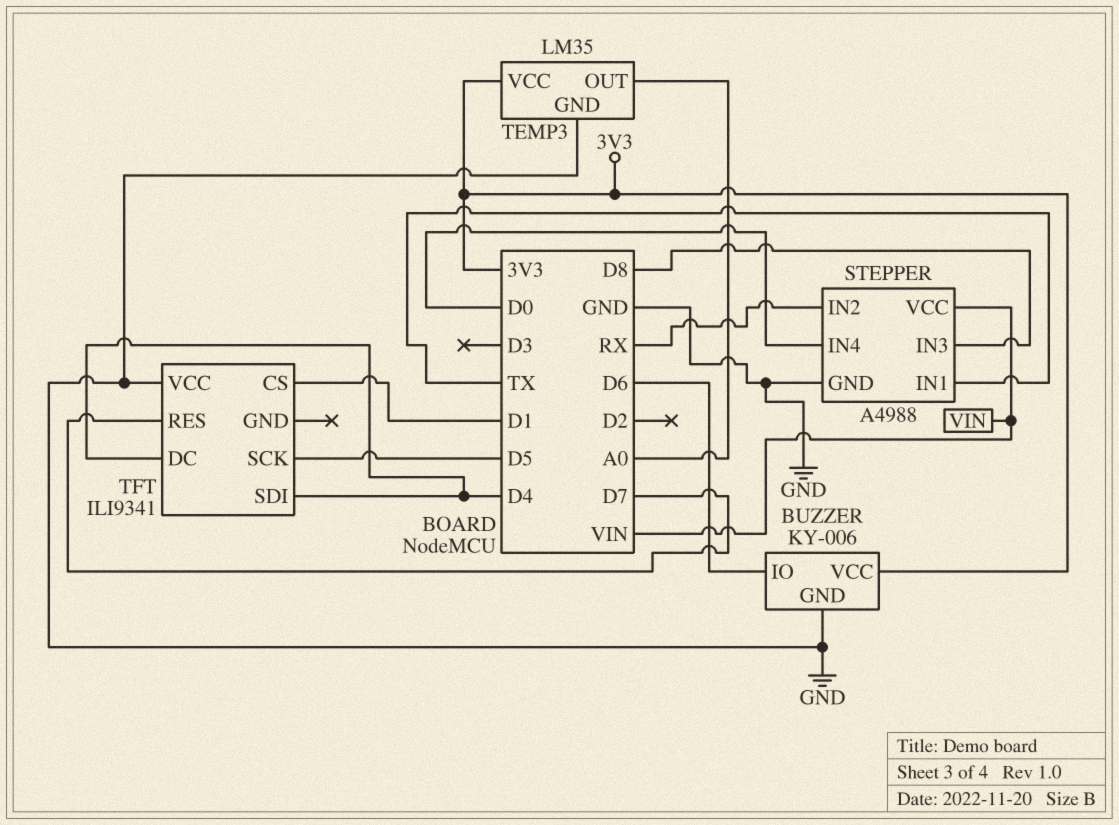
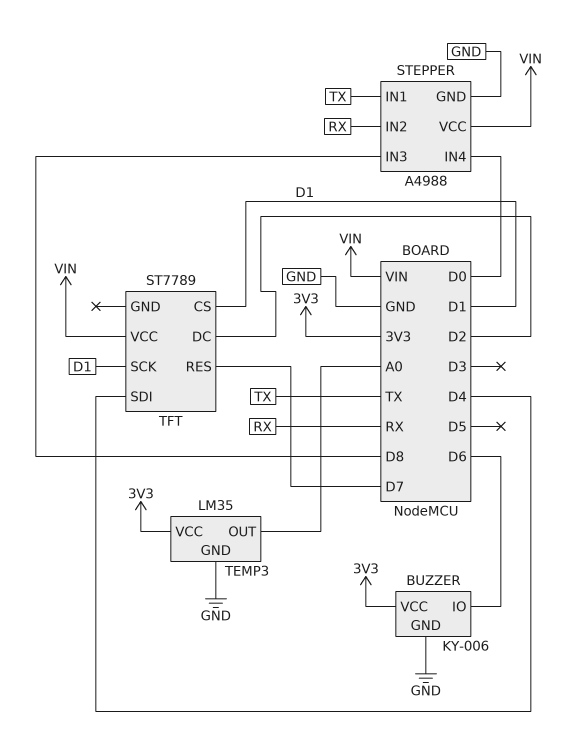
TFT: ILI9341 -> ST7789
TFT pin DC: D4 -> D2
TFT pin SCK: D5 -> D1
TFT pin VCC: GND -> VIN

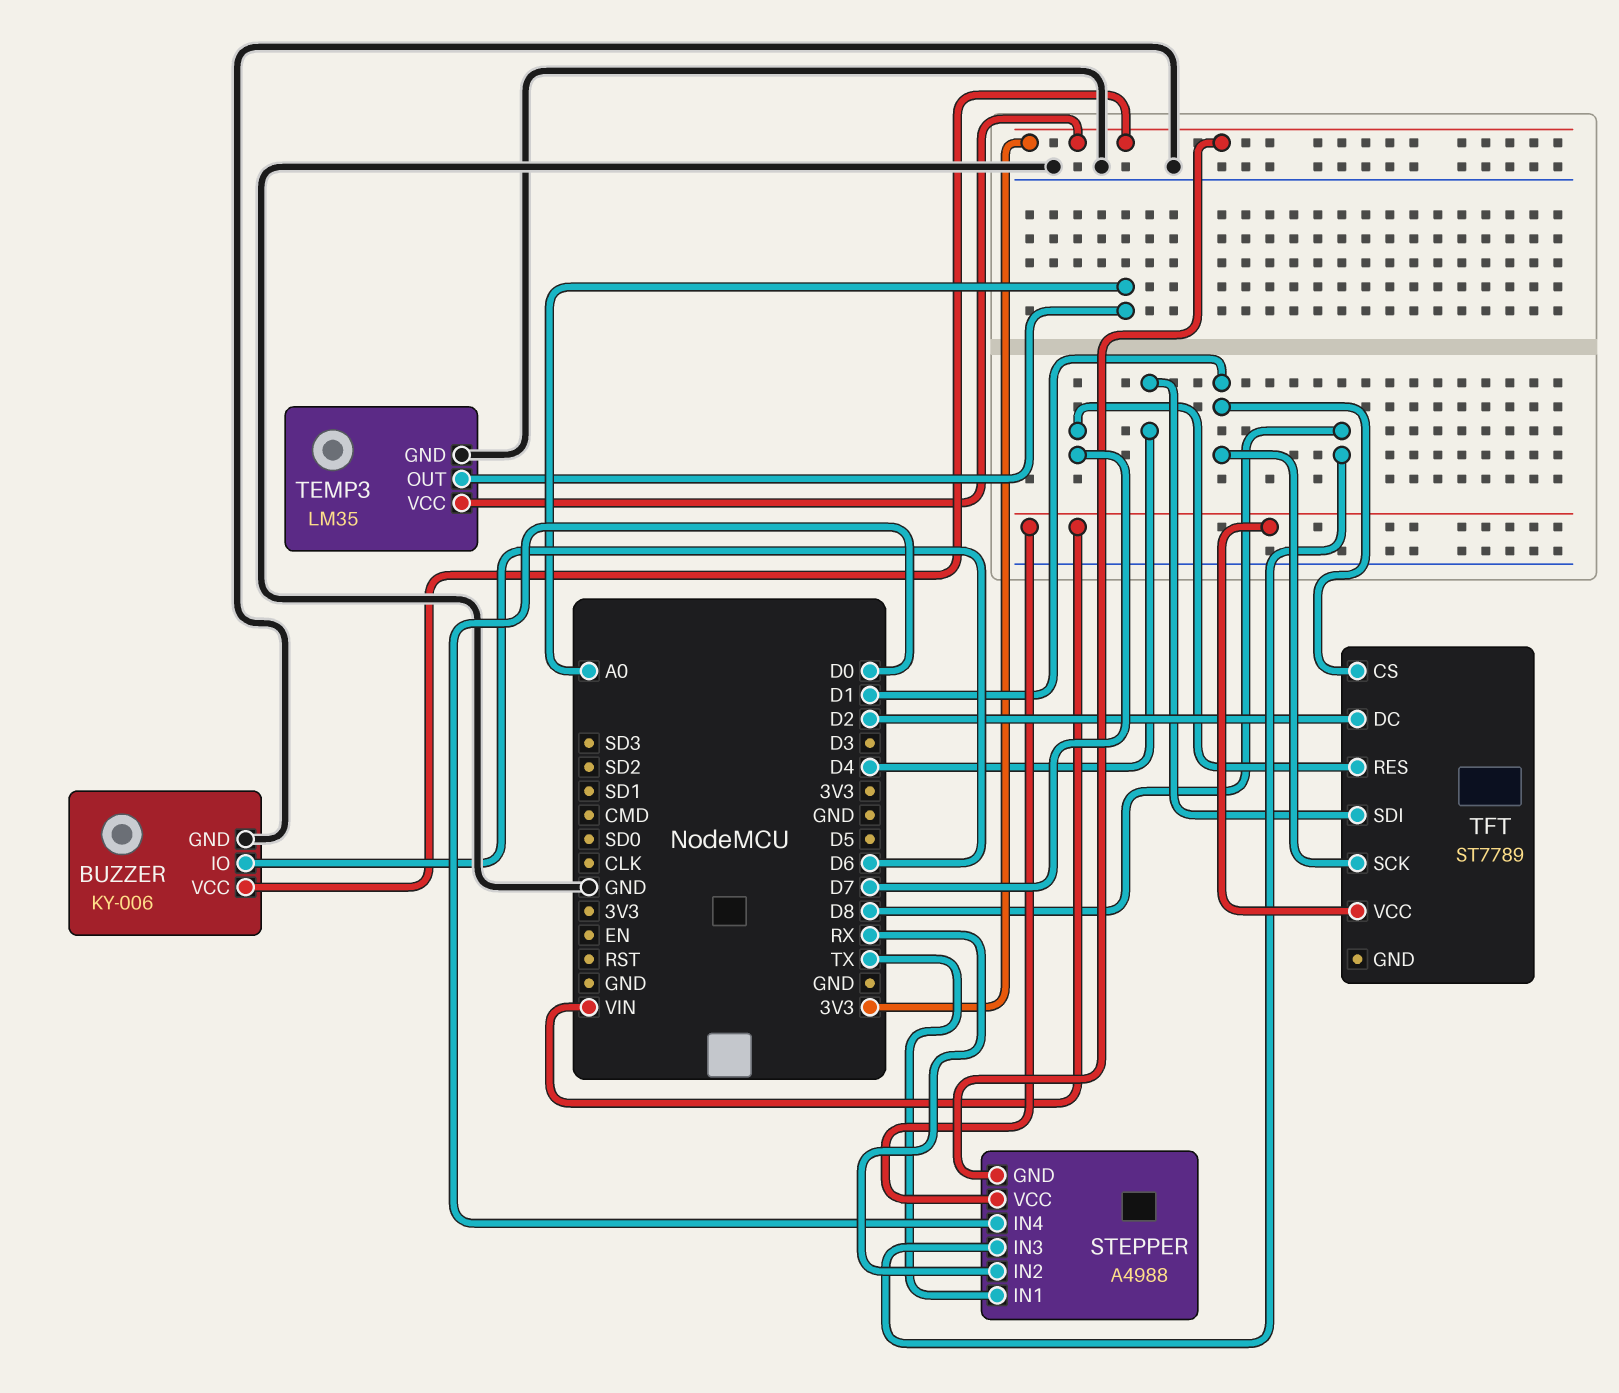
STEPPER pin GND: GND -> 3V3

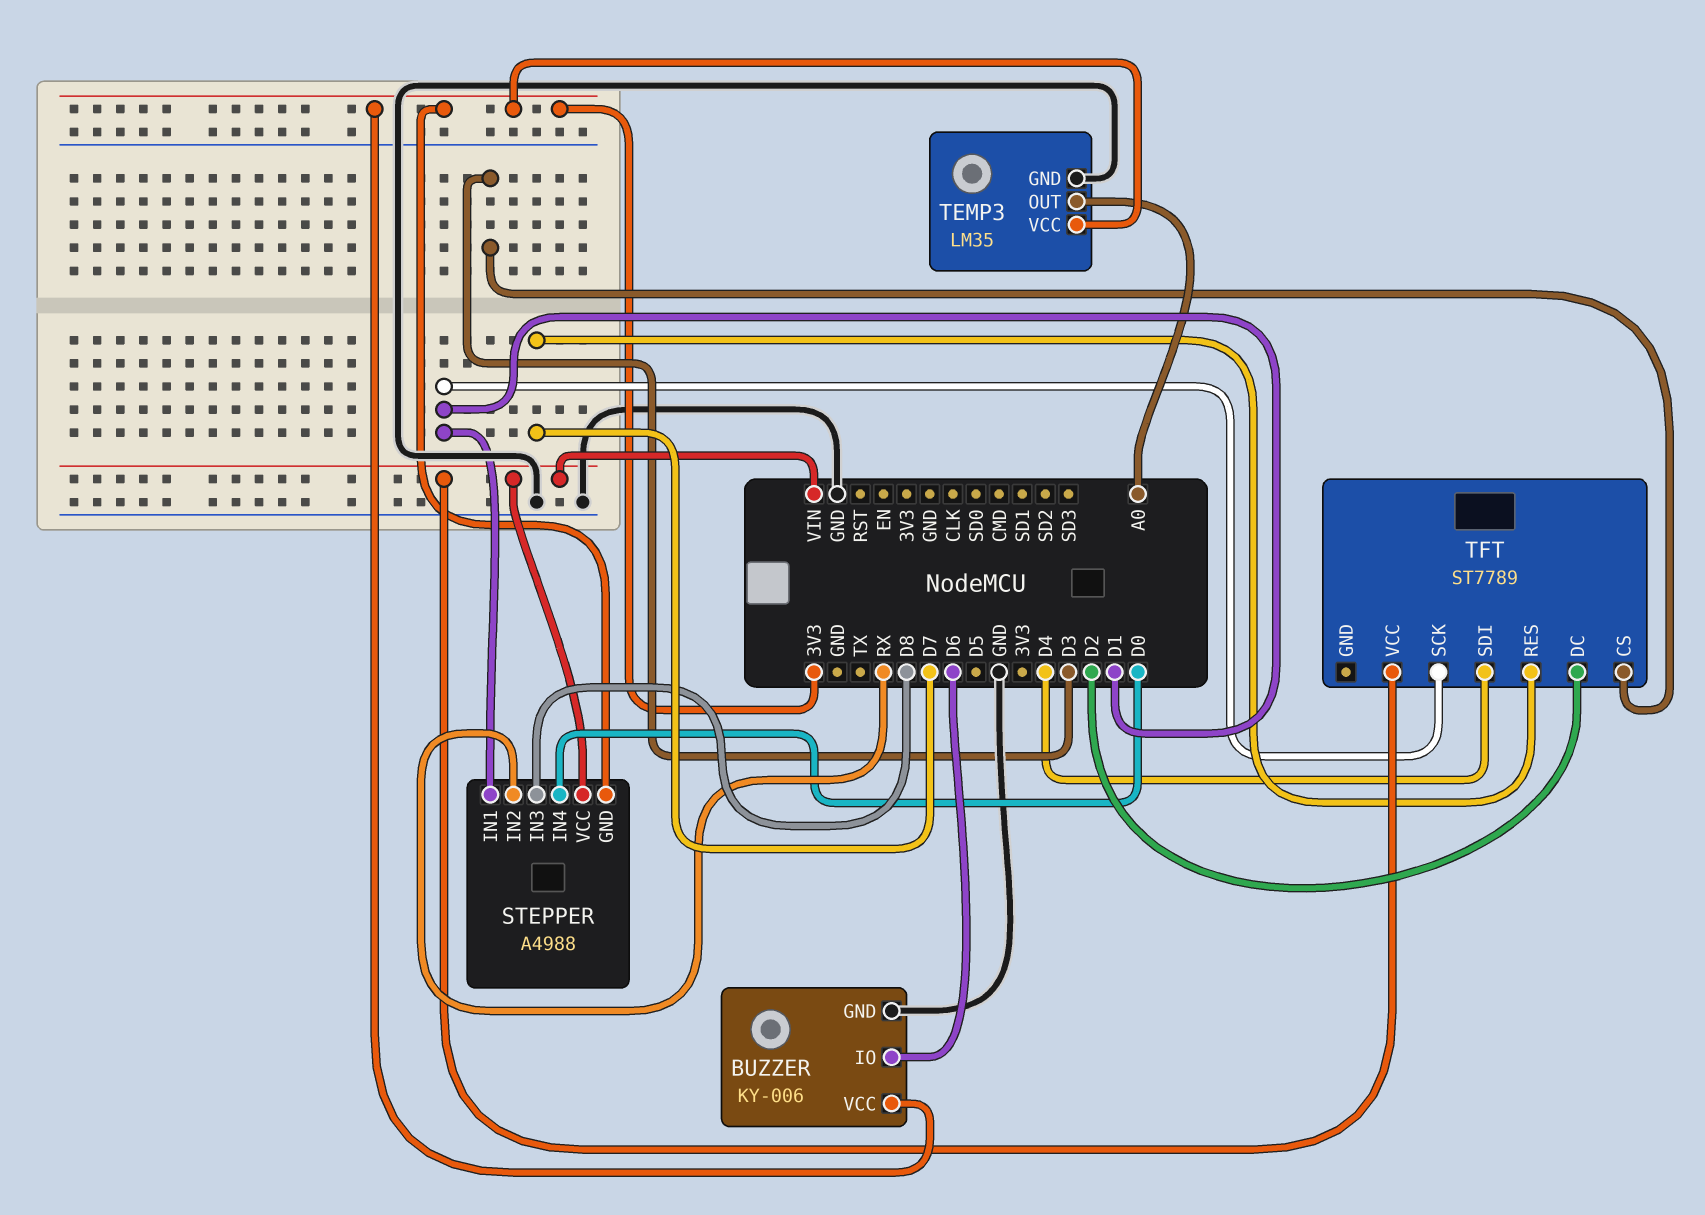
STEPPER pin IN1: TX -> D1
TFT pin CS: D1 -> D3

